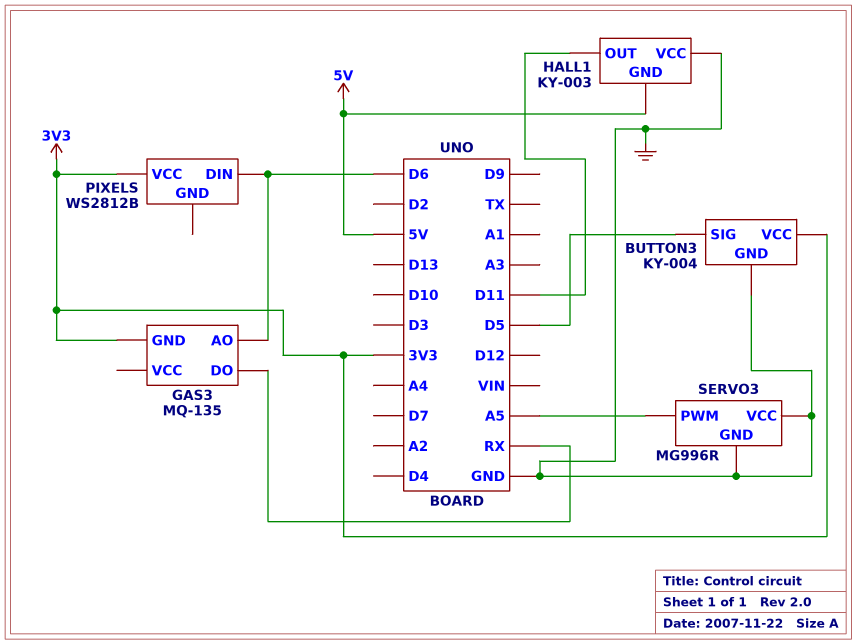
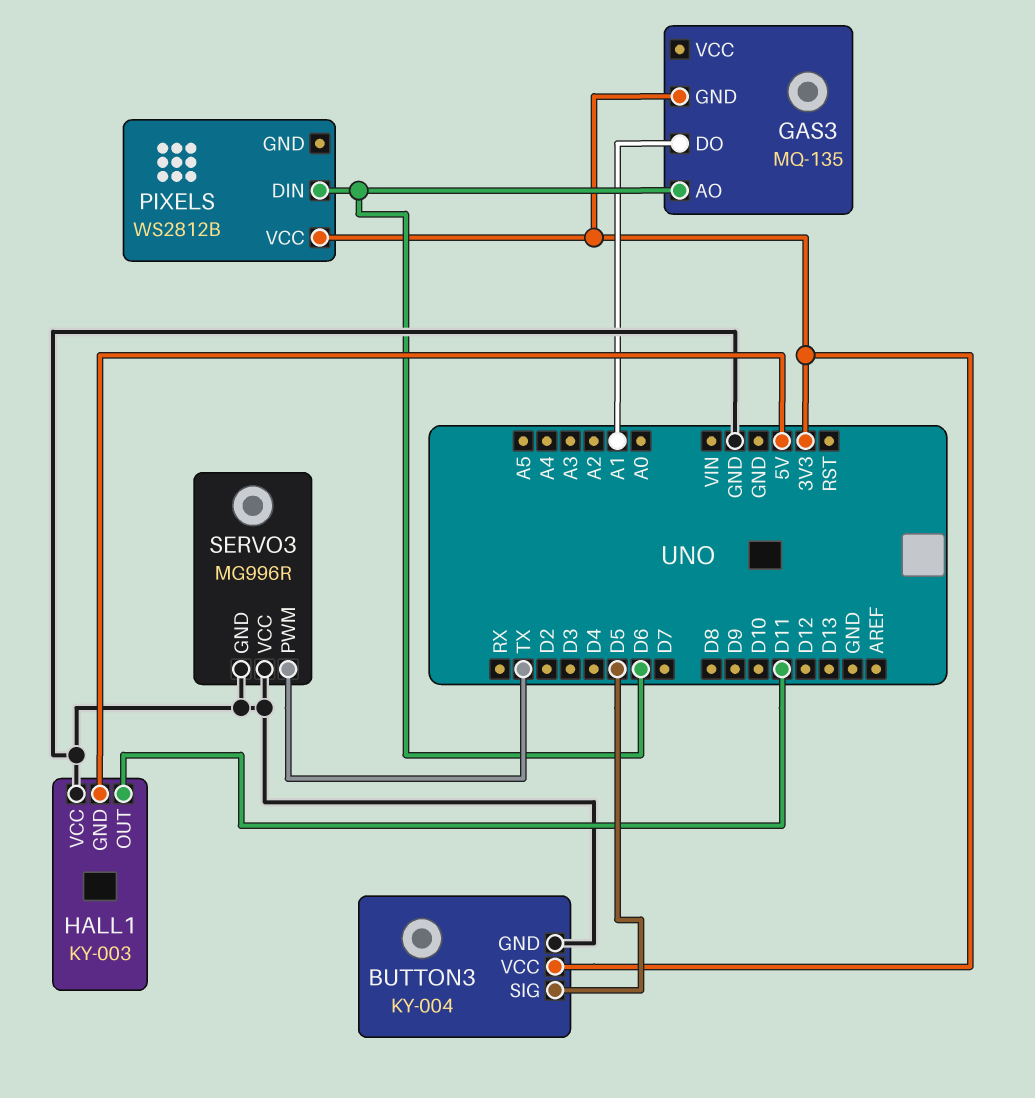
GAS3 pin DO: RX -> A1
SERVO3 pin PWM: A5 -> TX

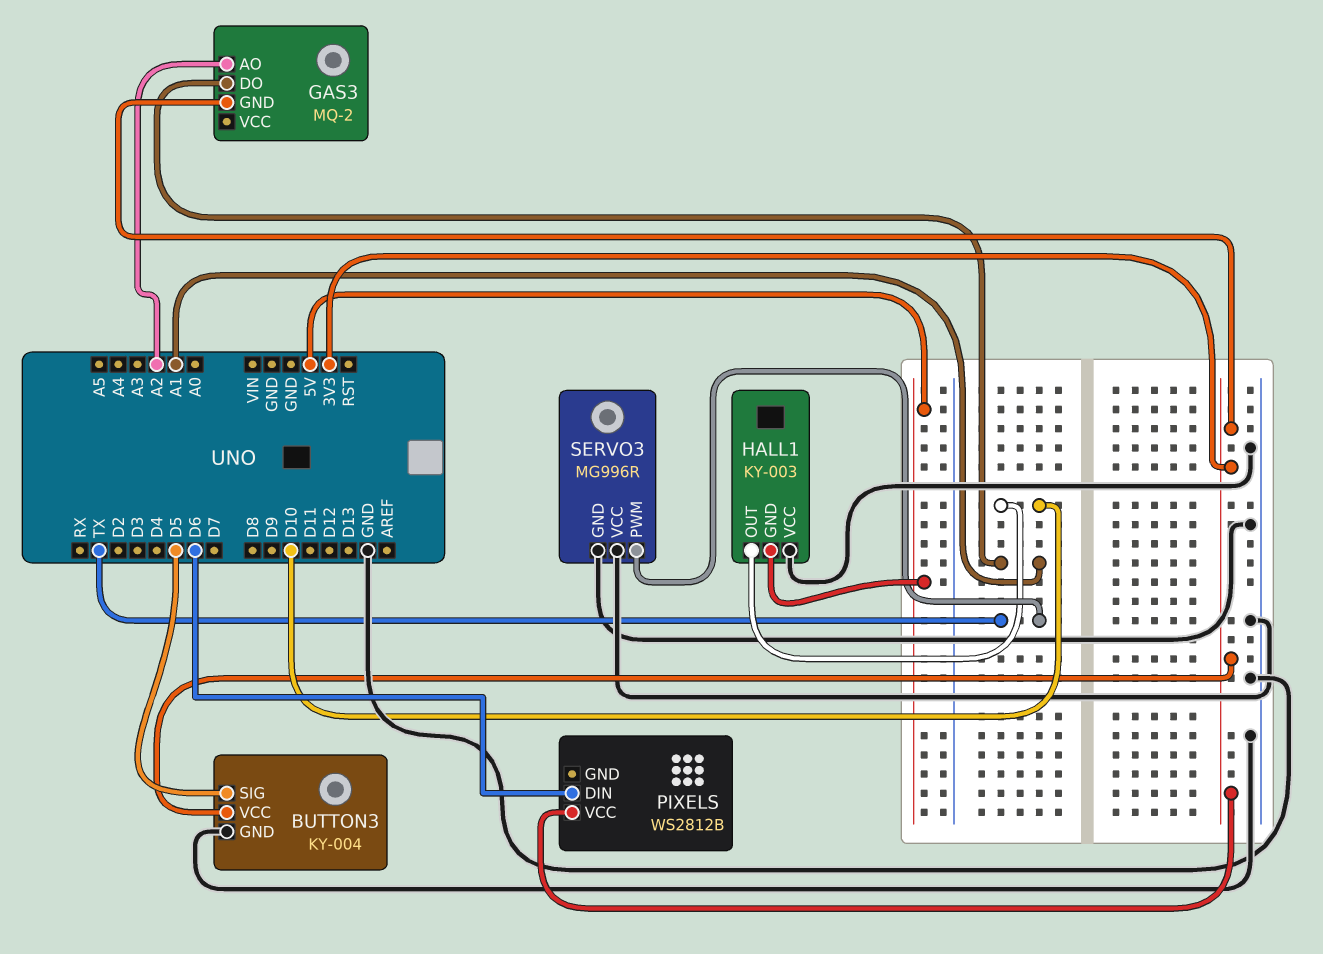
GAS3: MQ-135 -> MQ-2
GAS3 pin AO: D6 -> A2
HALL1 pin OUT: D11 -> D10

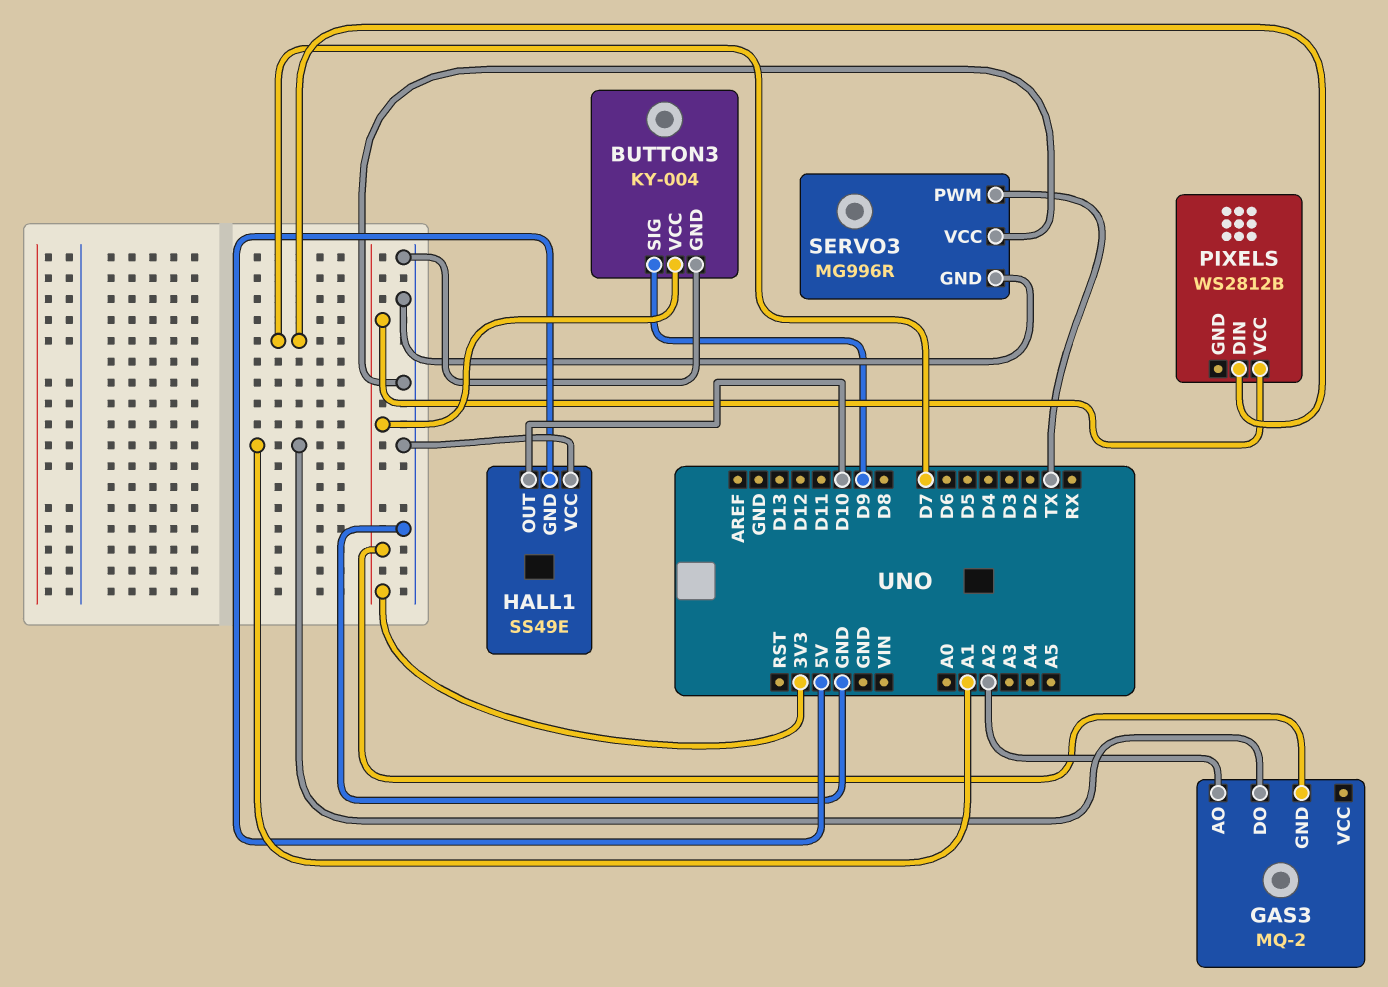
BUTTON3 pin SIG: D5 -> D9
HALL1: KY-003 -> SS49E
PIXELS pin DIN: D6 -> D7

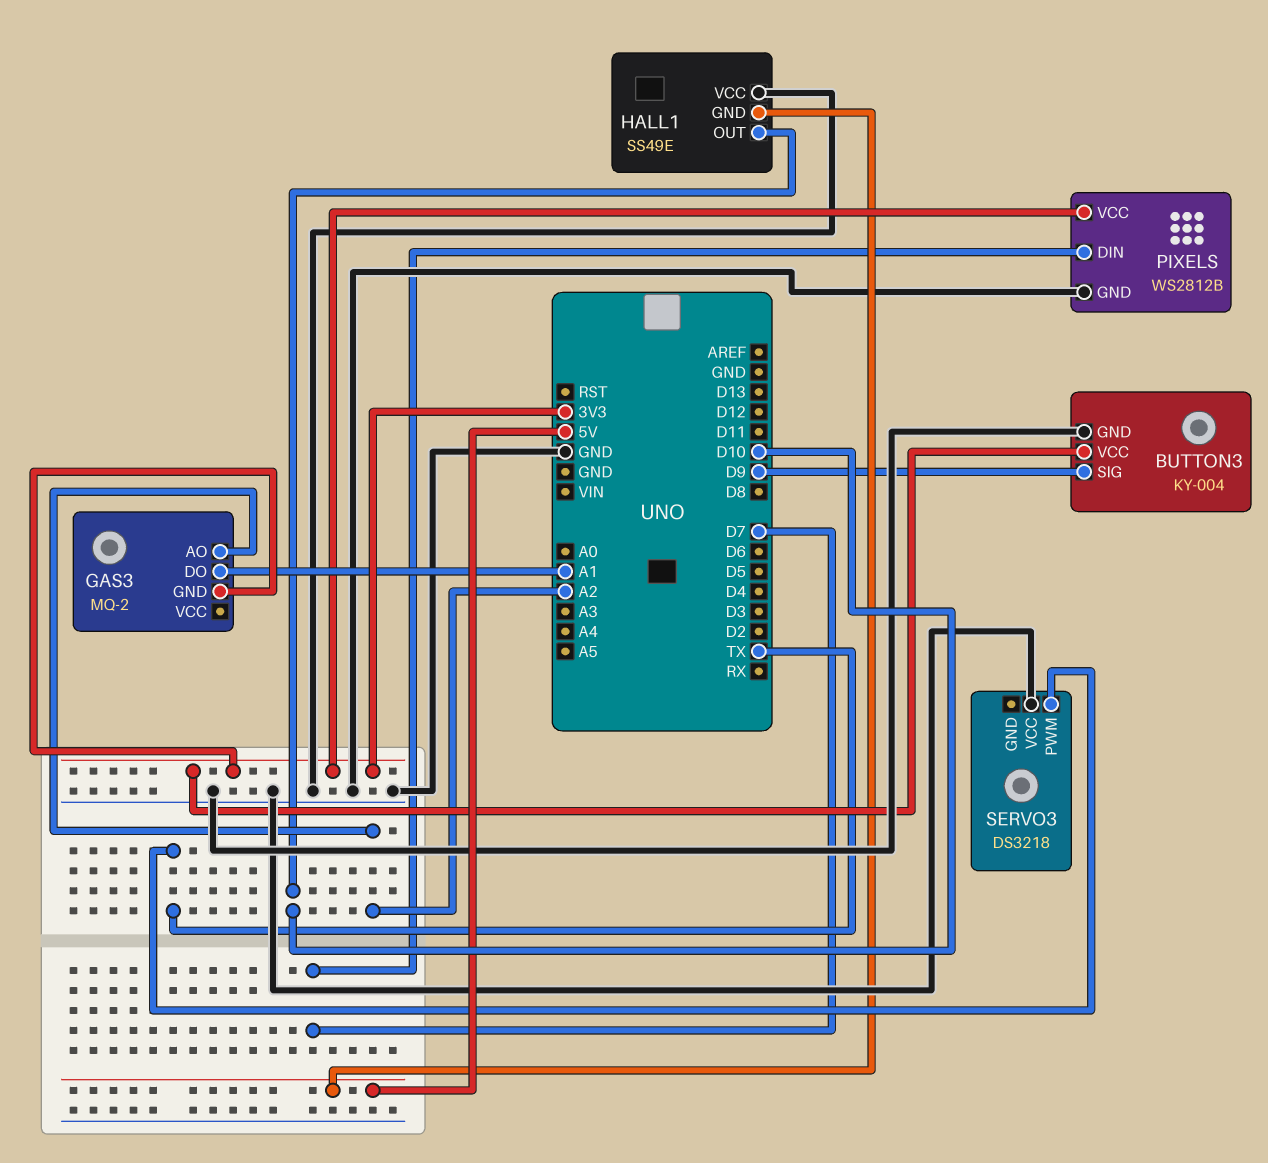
PIXELS pin GND: none -> GND
SERVO3: MG996R -> DS3218
SERVO3 pin GND: GND -> none

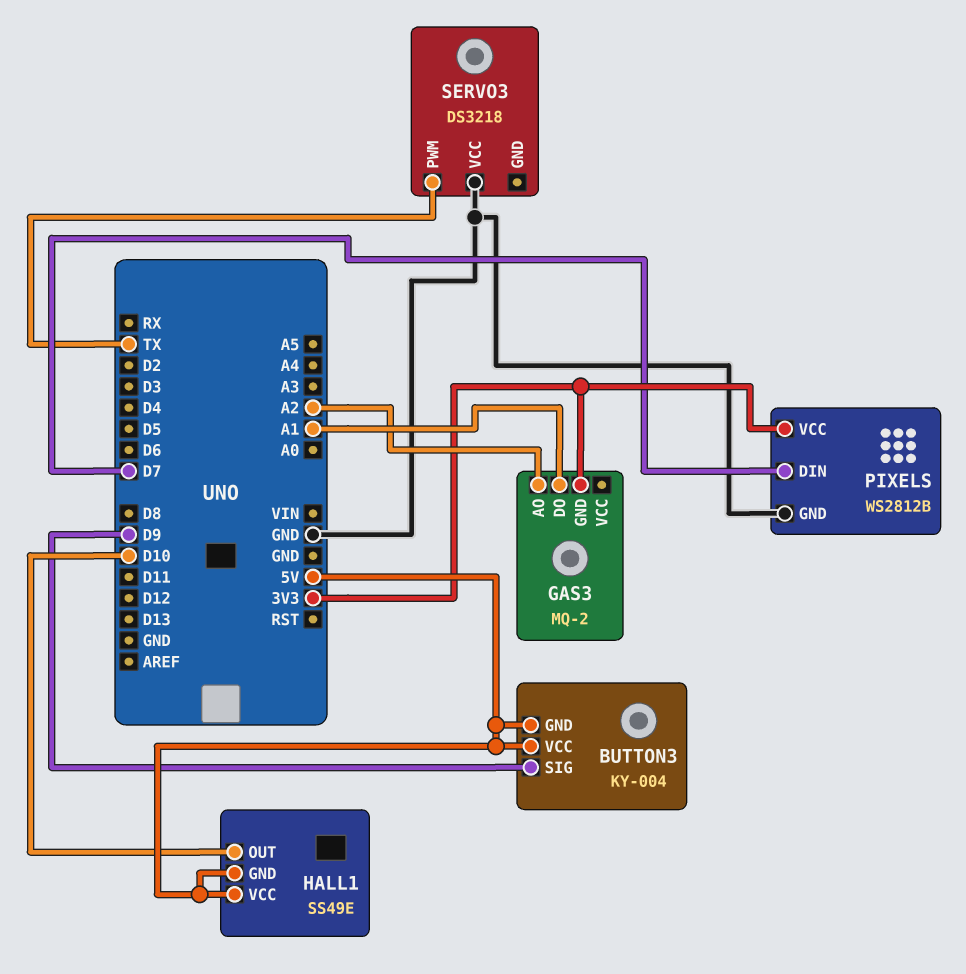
BUTTON3 pin GND: GND -> 5V
BUTTON3 pin VCC: 3V3 -> 5V
HALL1 pin VCC: GND -> 5V

